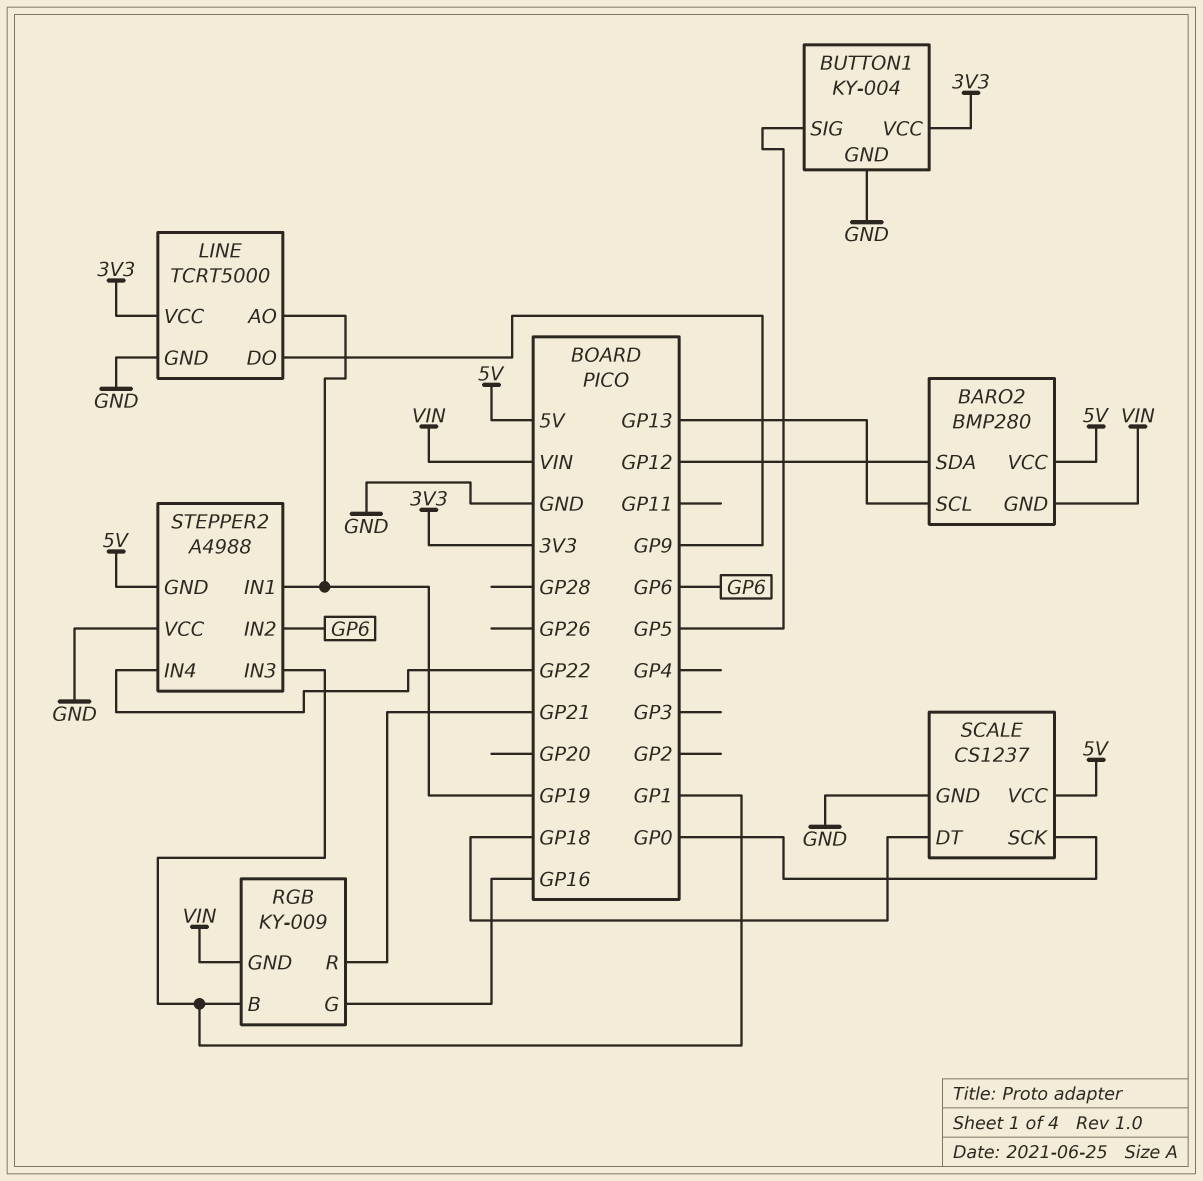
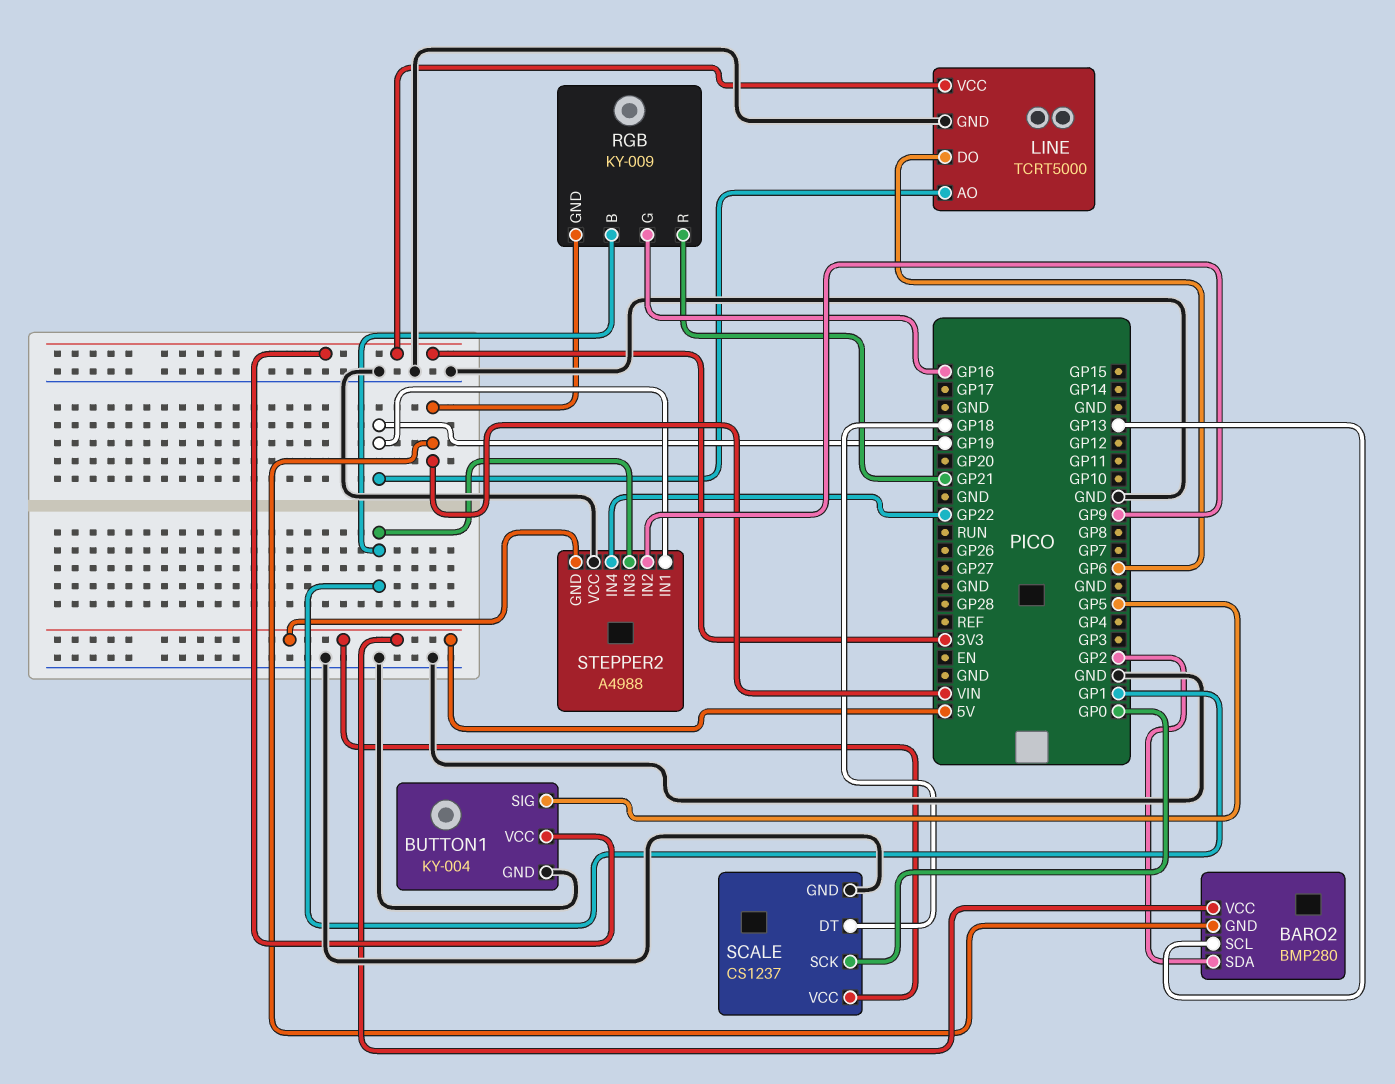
BARO2 pin SDA: GP12 -> GP2
LINE pin DO: GP9 -> GP6
STEPPER2 pin IN2: GP6 -> GP9

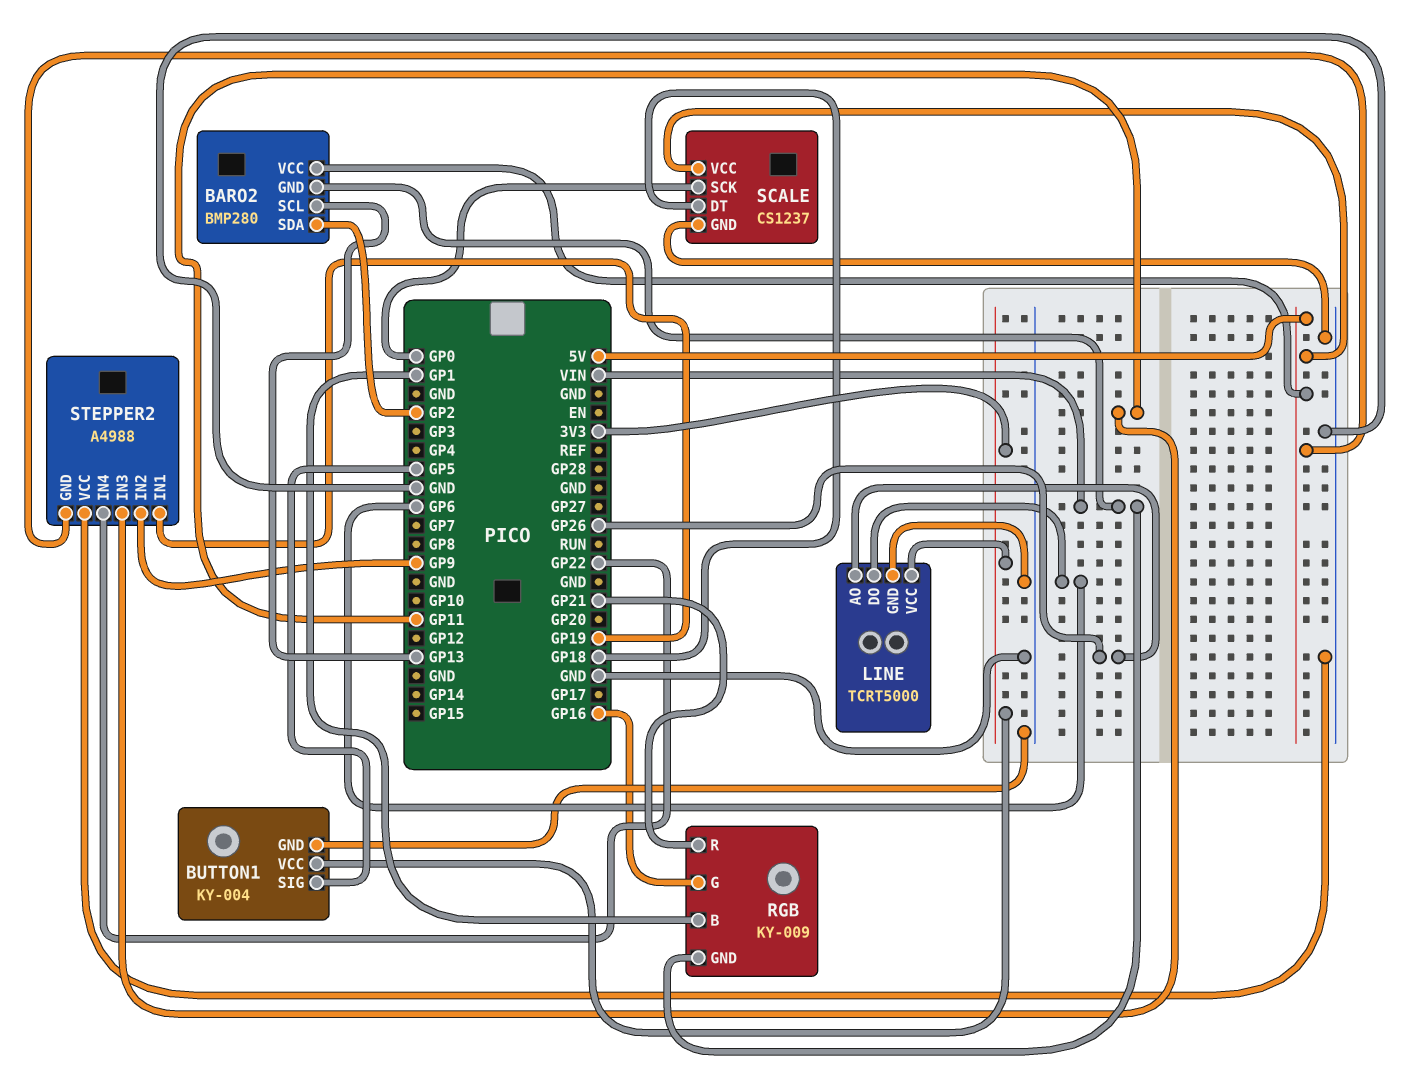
LINE pin AO: GP19 -> GP26
STEPPER2 pin IN3: GP1 -> GP11

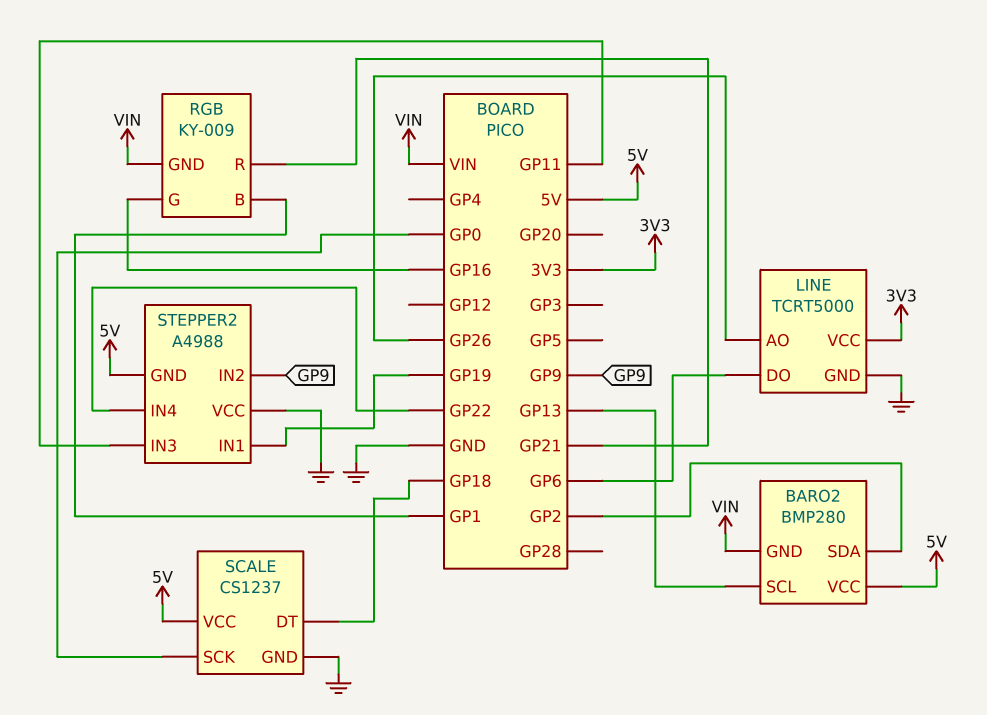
BUTTON1: KY-004 -> none
BUTTON1 pin GND: GND -> none
BUTTON1 pin SIG: GP5 -> none
BUTTON1 pin VCC: 3V3 -> none

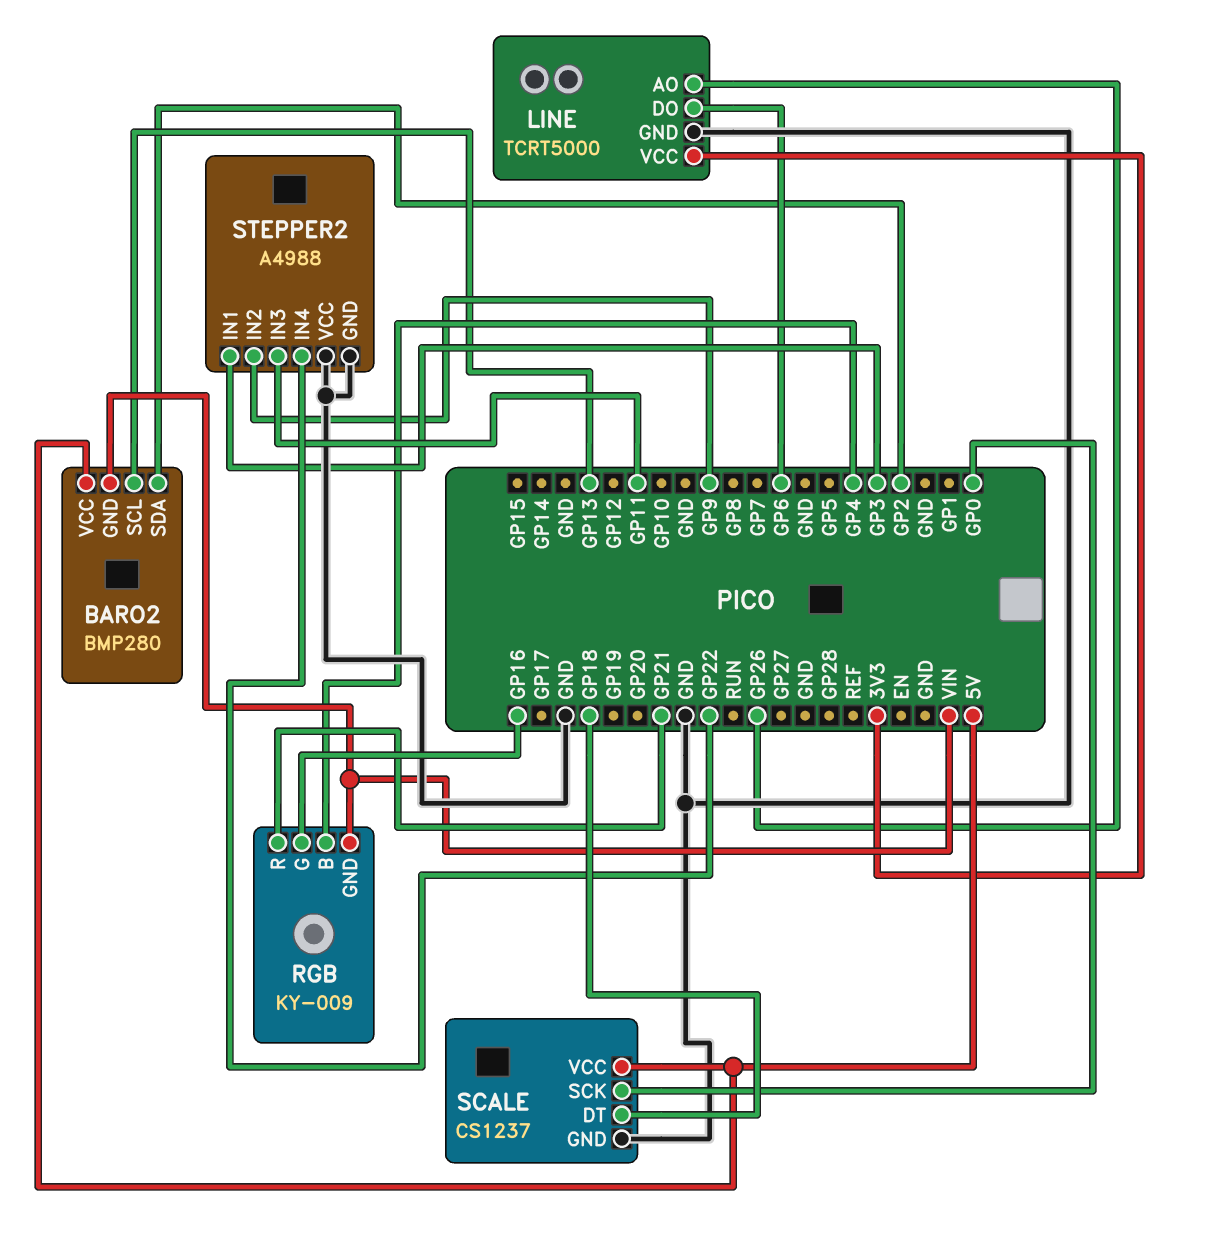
RGB pin B: GP1 -> GP4
STEPPER2 pin GND: 5V -> GND
STEPPER2 pin IN1: GP19 -> GP3

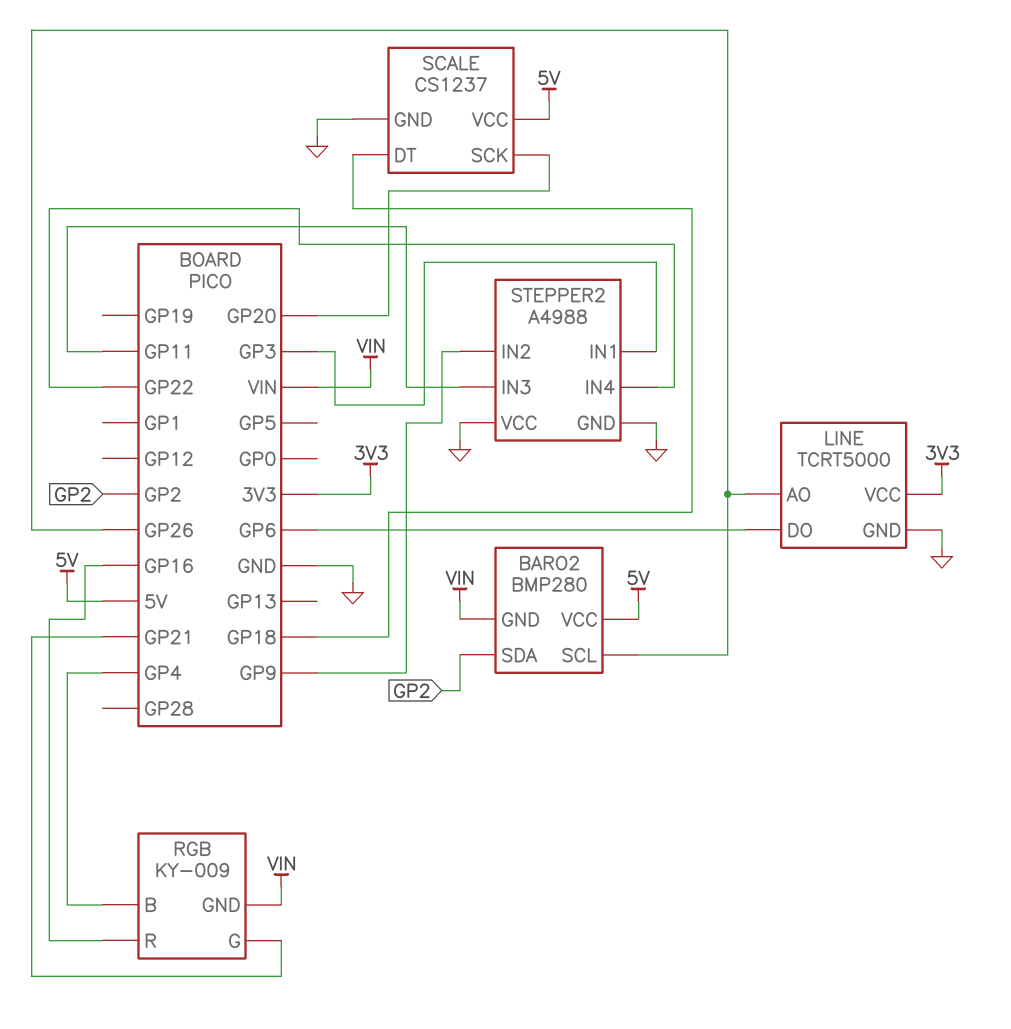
BARO2 pin SCL: GP13 -> GP26
RGB pin G: GP16 -> GP21
RGB pin R: GP21 -> GP16
SCALE pin SCK: GP0 -> GP20

